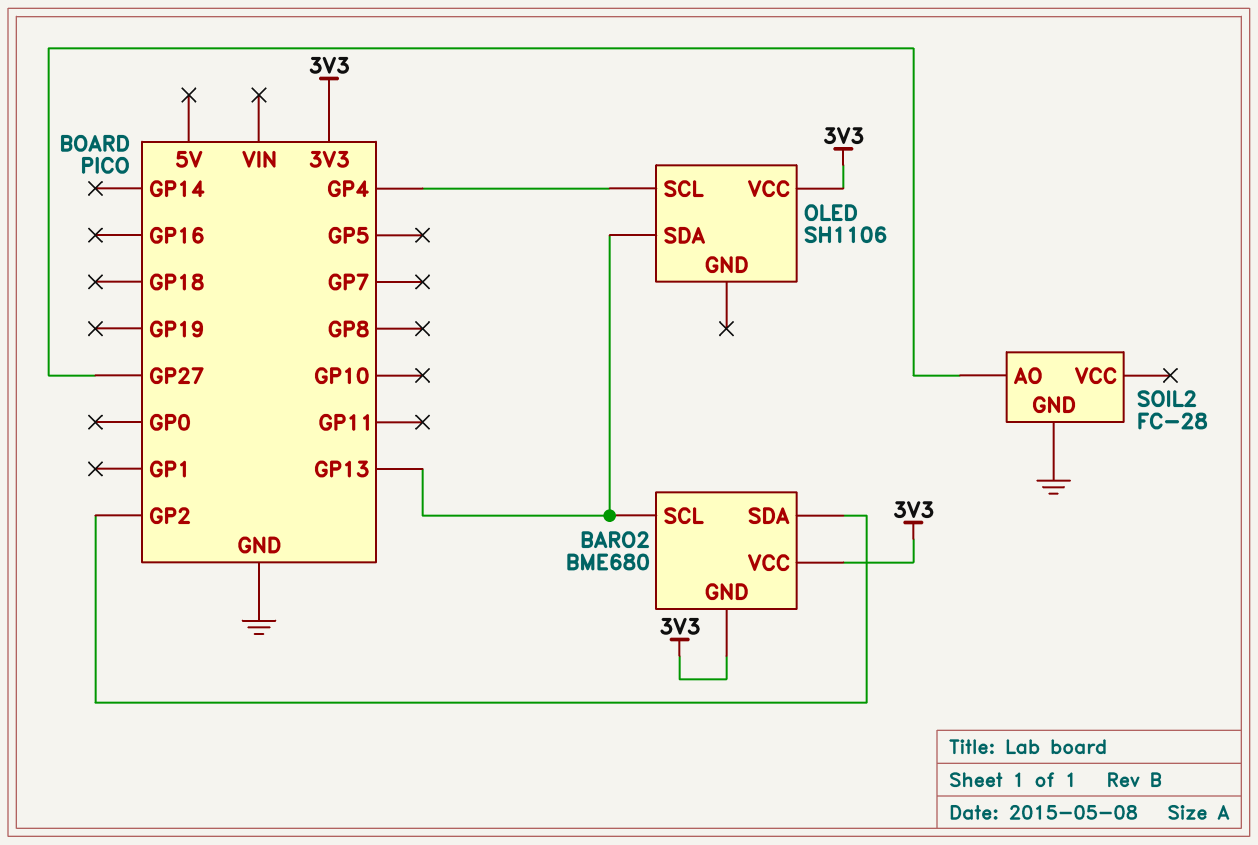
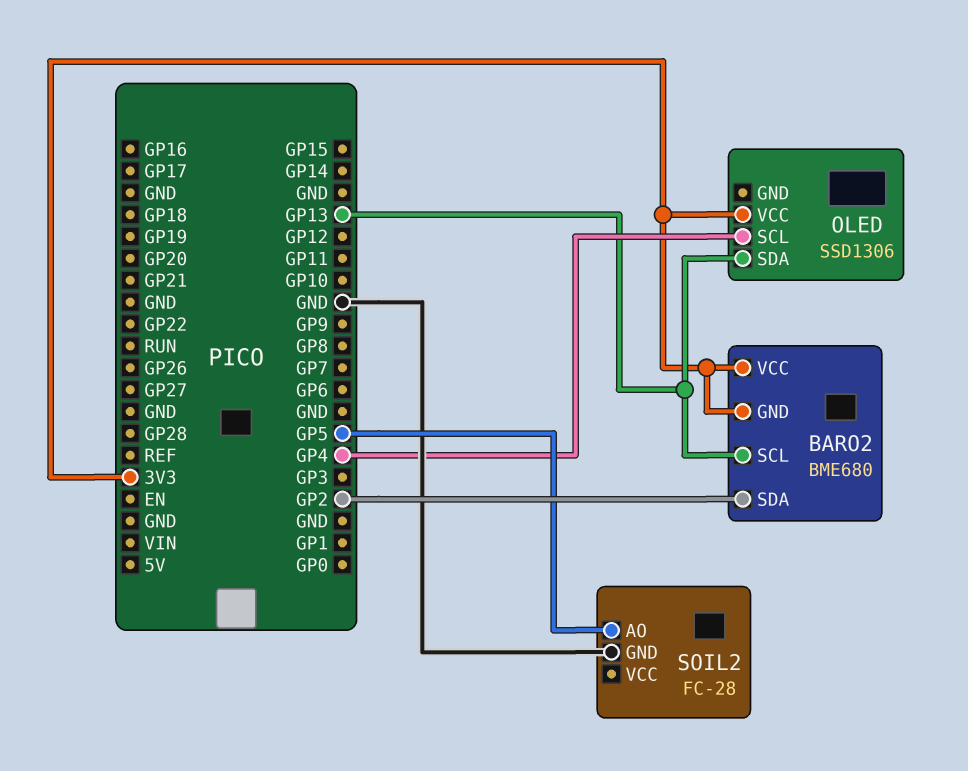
OLED: SH1106 -> SSD1306
SOIL2 pin AO: GP27 -> GP5

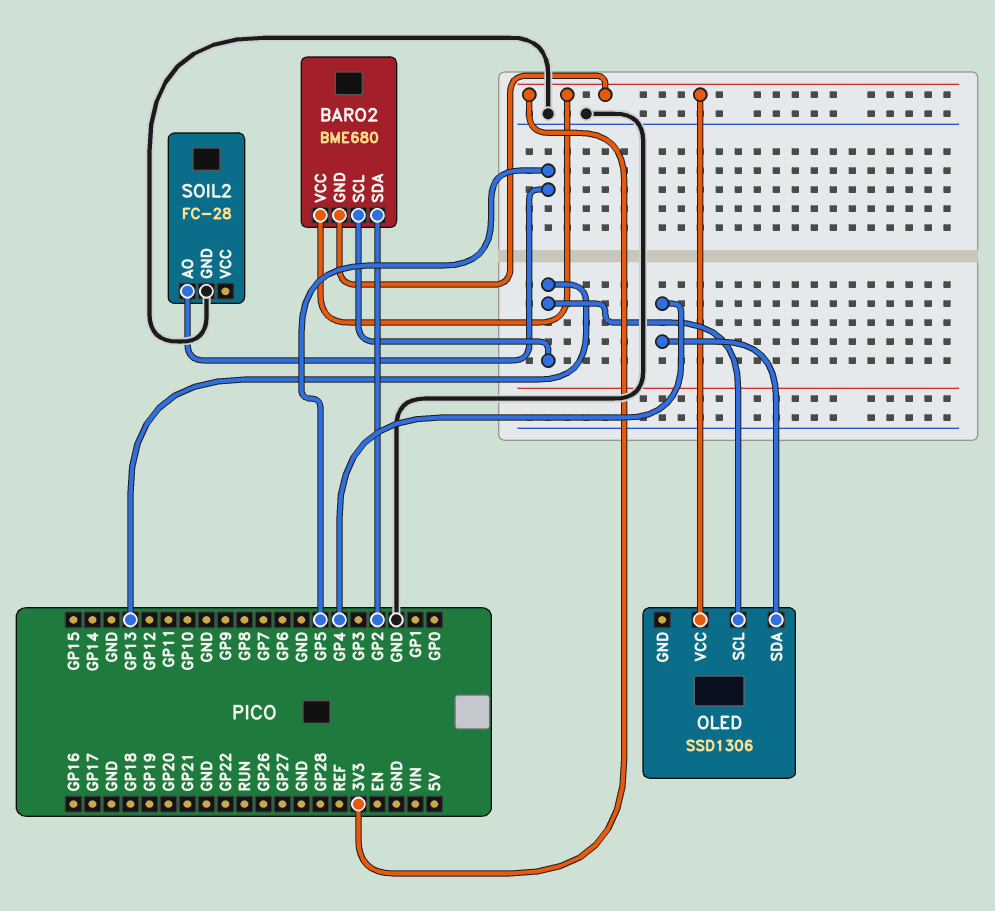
OLED pin SCL: GP4 -> GP13
OLED pin SDA: GP13 -> GP4

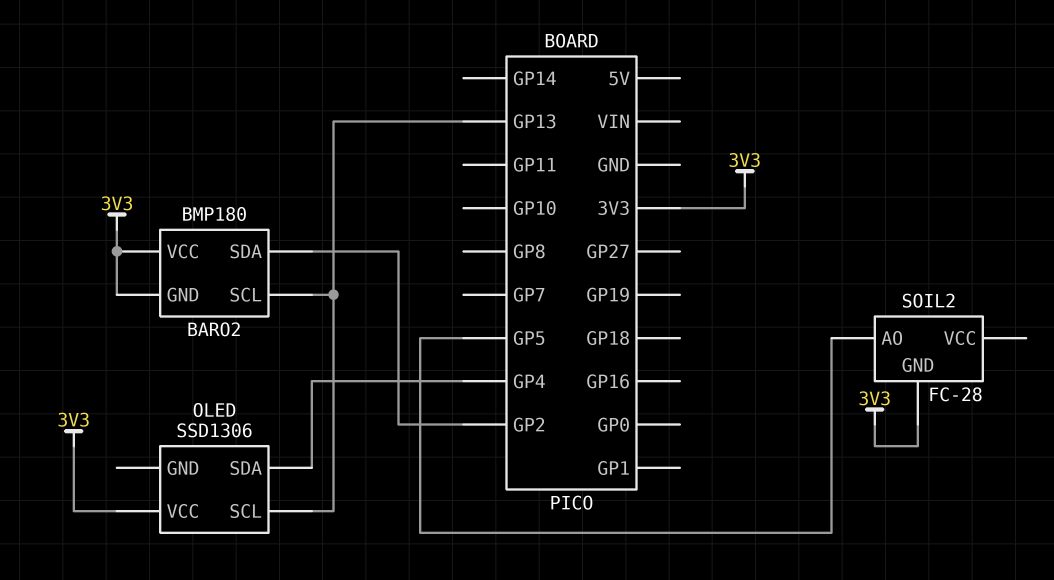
BARO2: BME680 -> BMP180
SOIL2 pin GND: GND -> 3V3

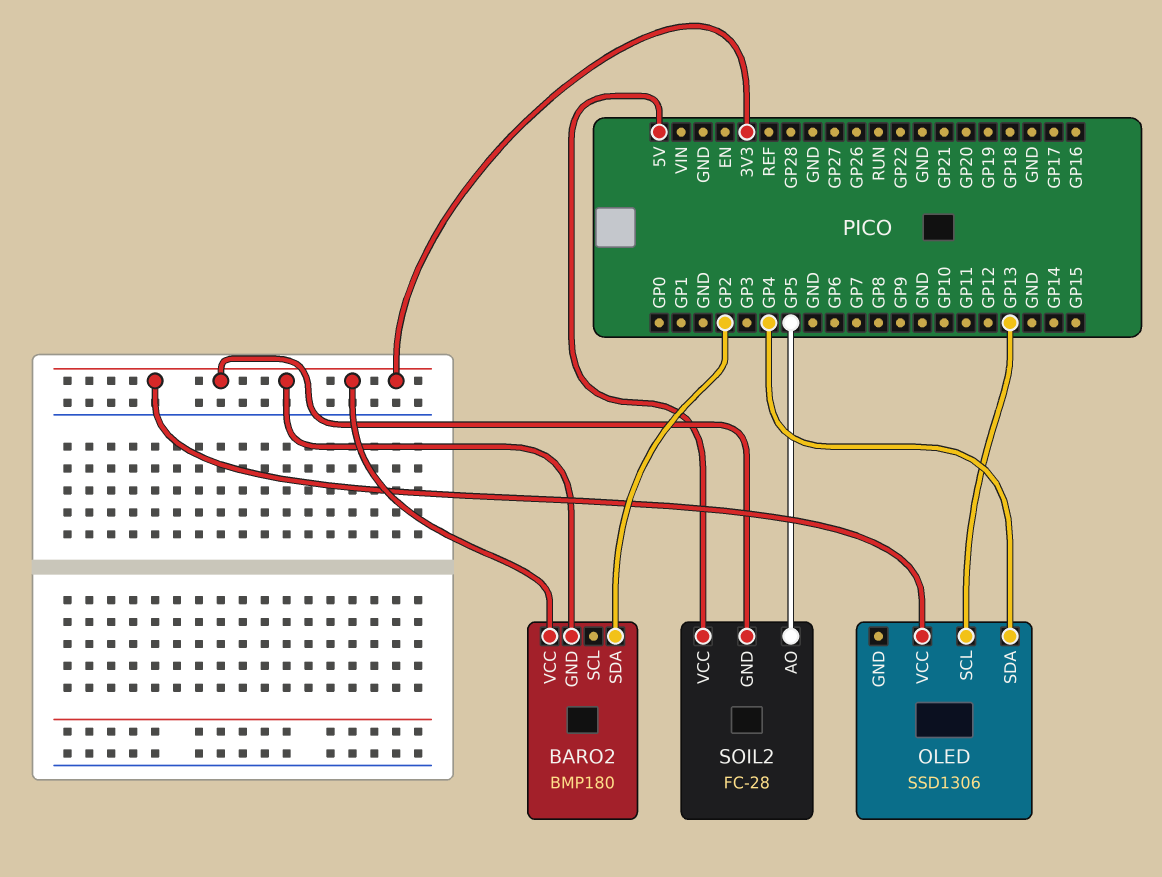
BARO2 pin SCL: GP13 -> none
SOIL2 pin VCC: none -> 5V

